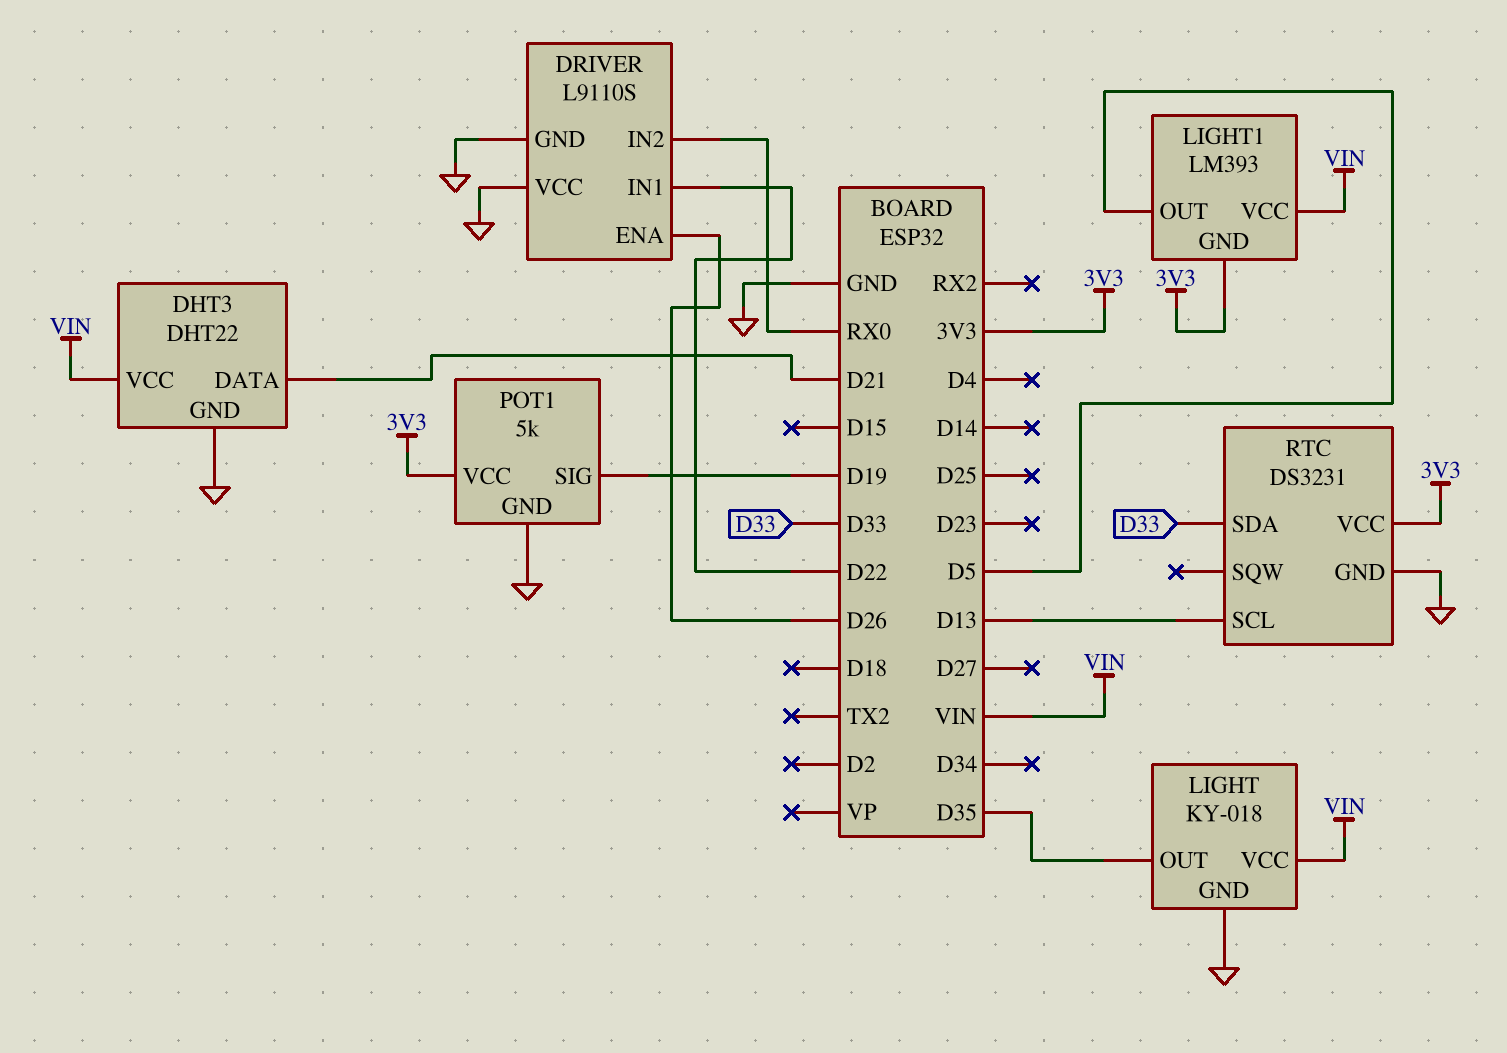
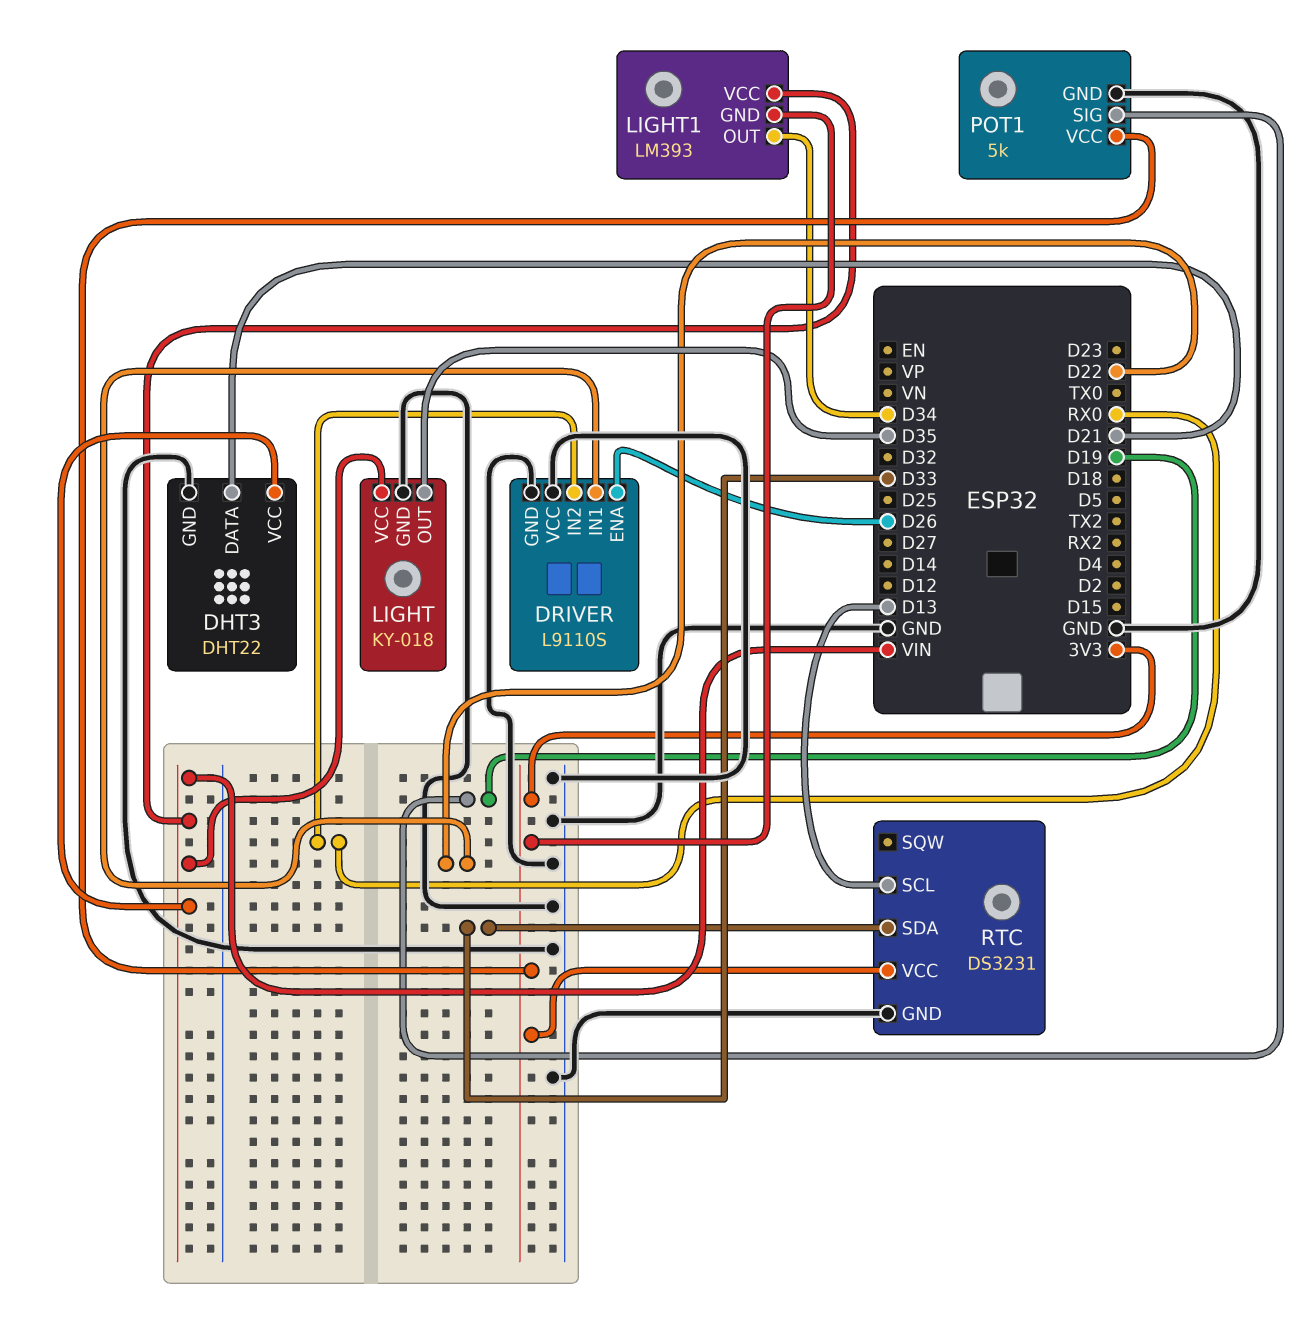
LIGHT1 pin OUT: D5 -> D34

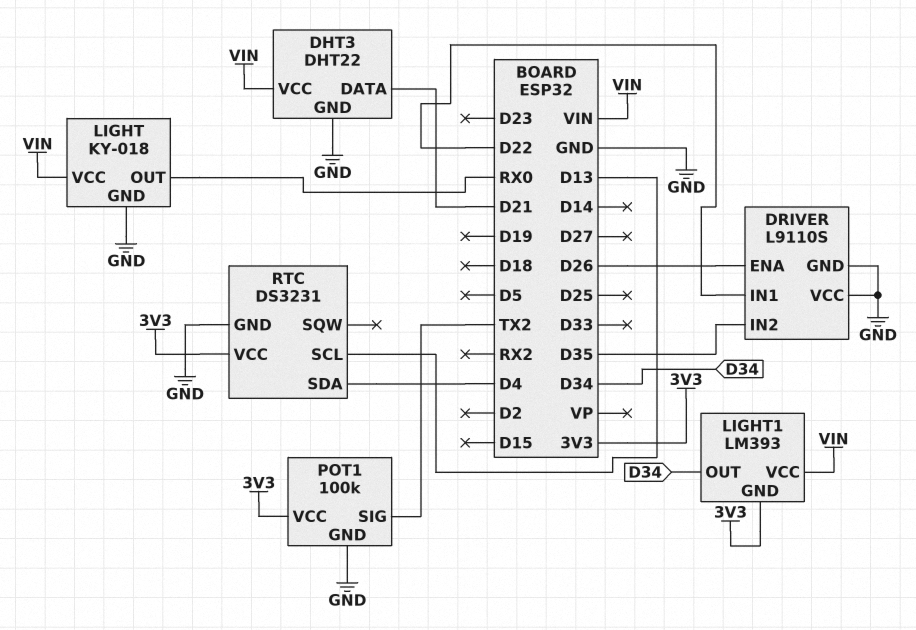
DRIVER pin IN2: RX0 -> D35
LIGHT pin OUT: D35 -> RX0
POT1: 5k -> 100k
POT1 pin SIG: D19 -> TX2
RTC pin SDA: D33 -> D4

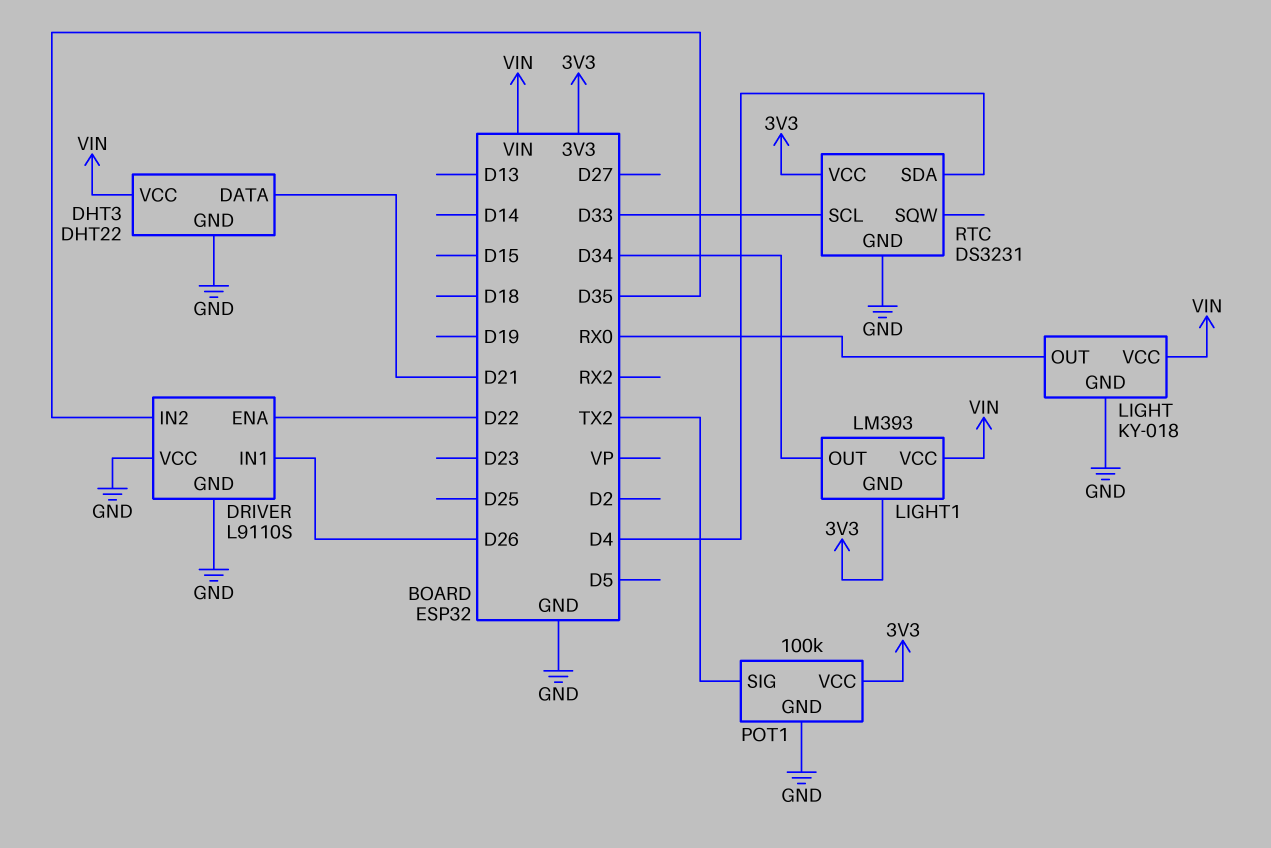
DRIVER pin ENA: D26 -> D22
DRIVER pin IN1: D22 -> D26
RTC pin SCL: D13 -> D33

